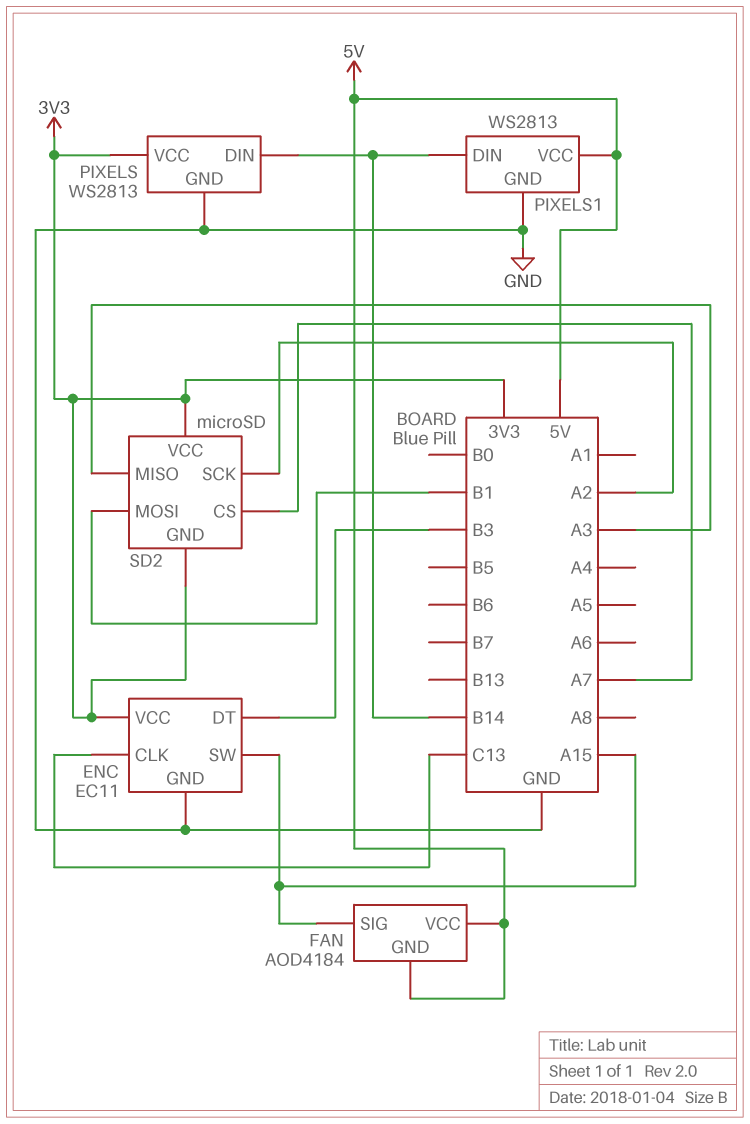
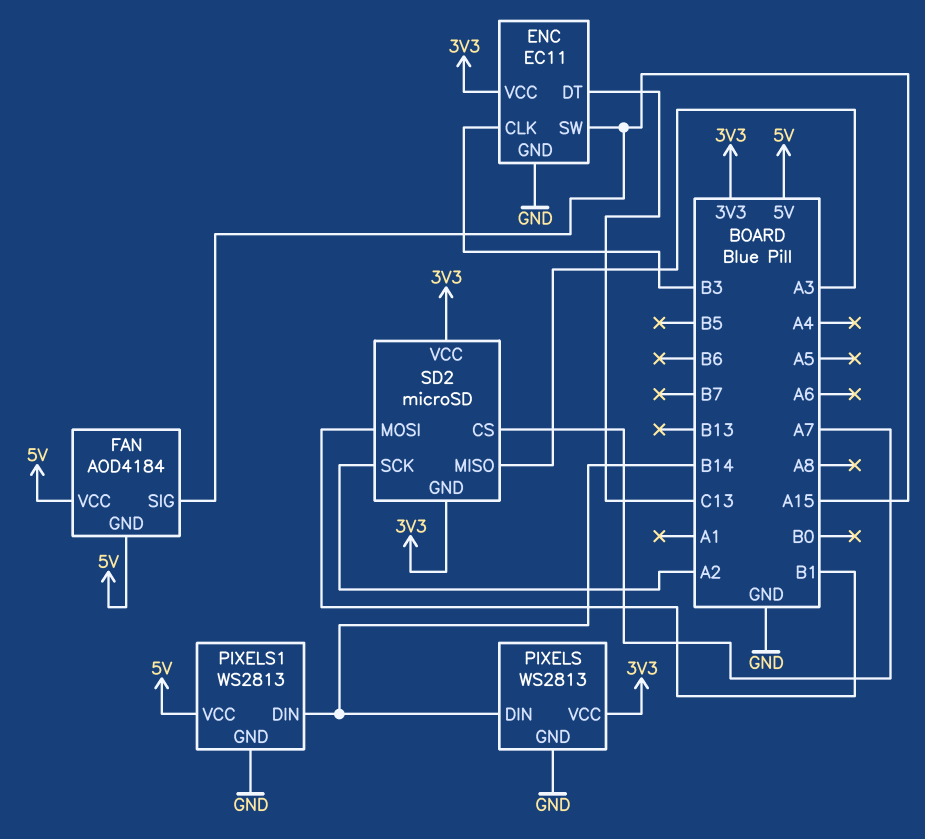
ENC pin CLK: C13 -> B3
ENC pin DT: B3 -> C13

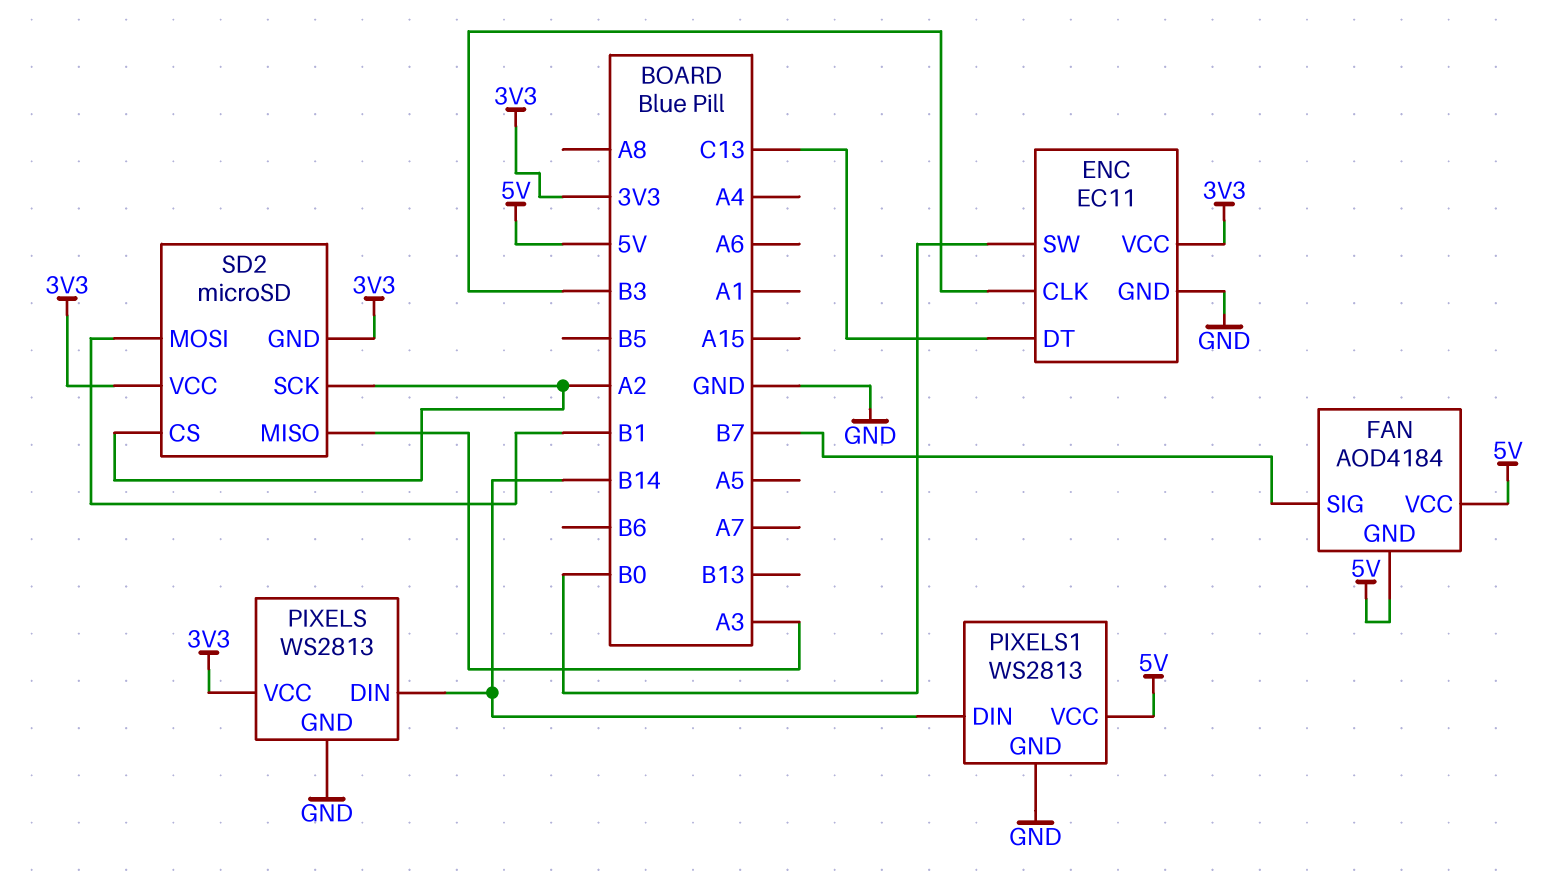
ENC pin SW: A15 -> B0
FAN pin SIG: A15 -> B7
SD2 pin CS: A7 -> A2

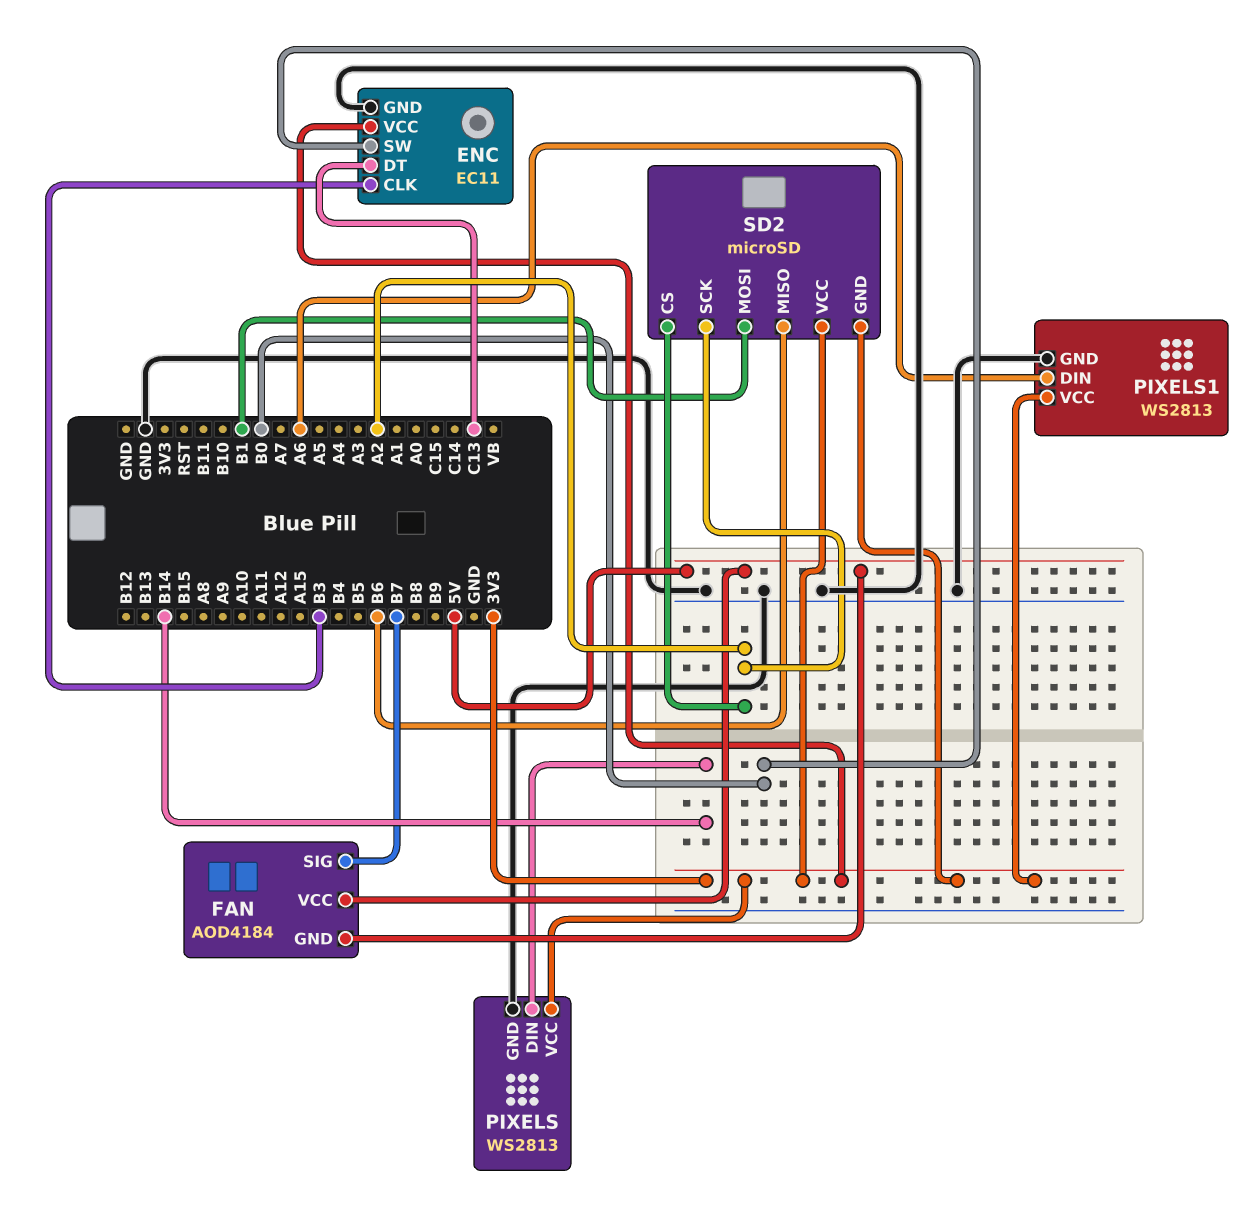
PIXELS1 pin DIN: B14 -> A6
PIXELS1 pin VCC: 5V -> 3V3
SD2 pin MISO: A3 -> B6

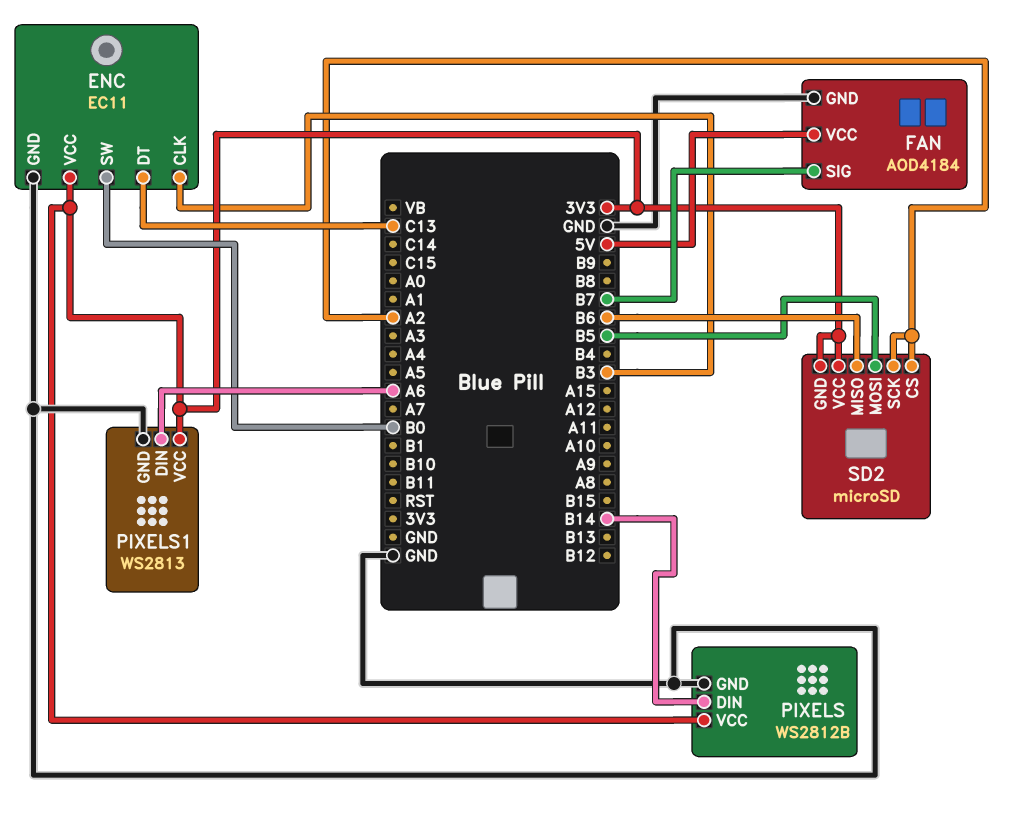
FAN pin GND: 5V -> GND
PIXELS: WS2813 -> WS2812B
SD2 pin MOSI: B1 -> B5

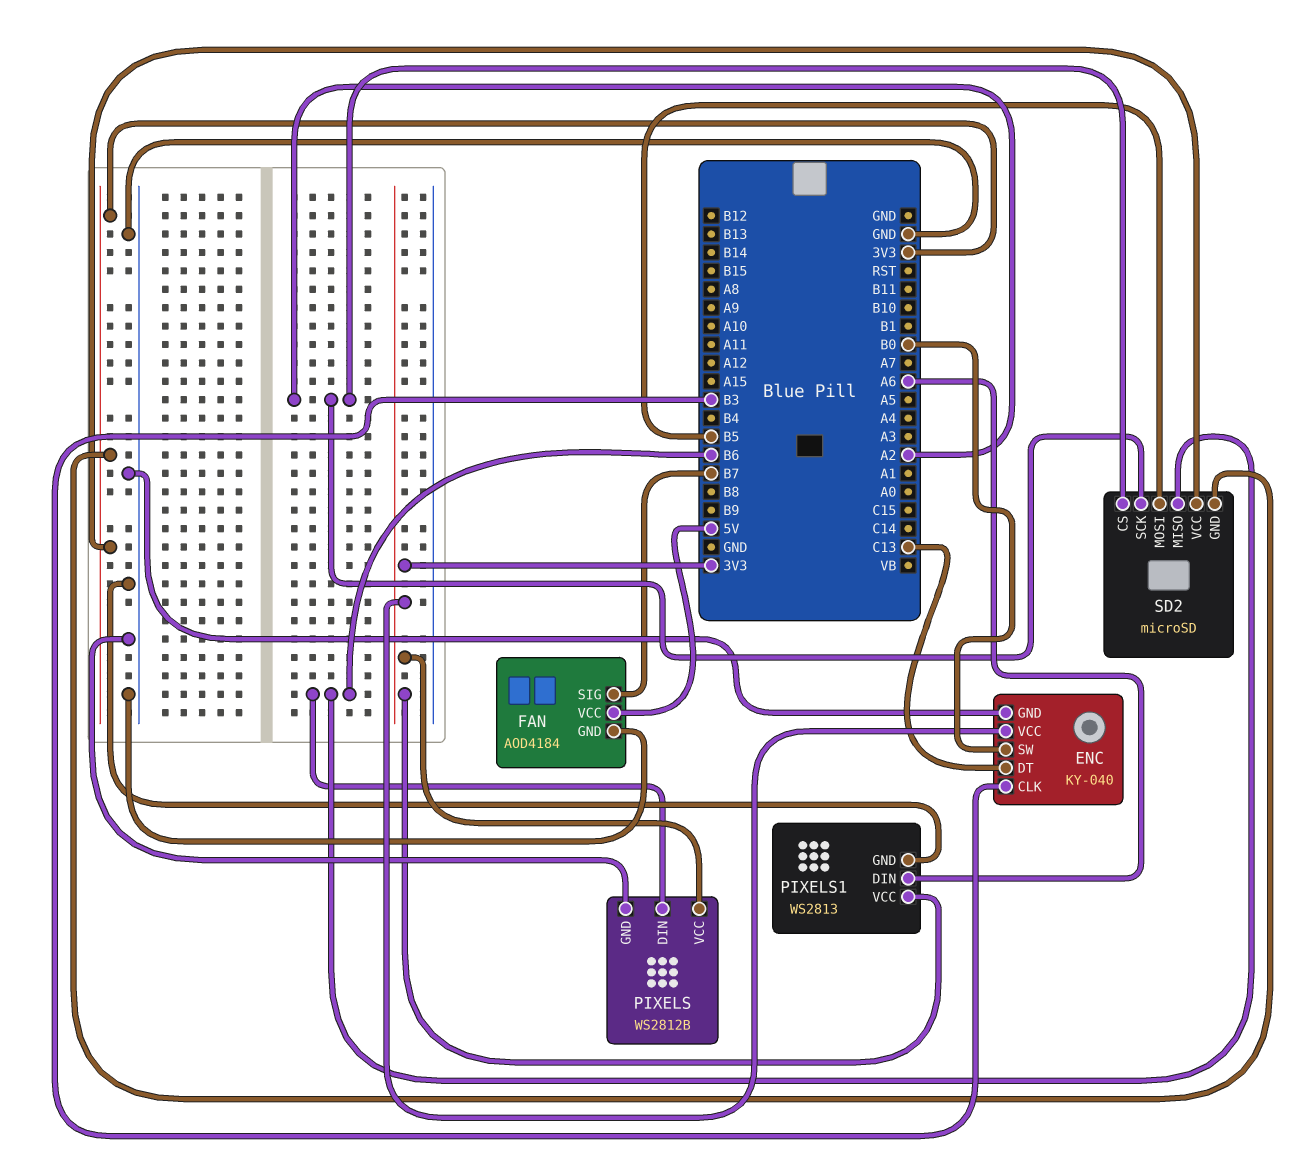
ENC: EC11 -> KY-040
PIXELS pin DIN: B14 -> B6

